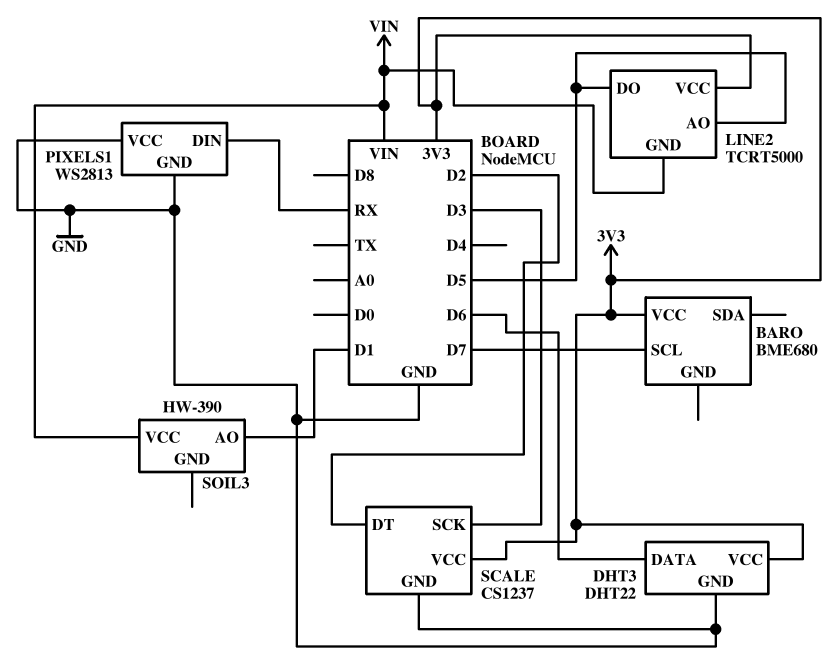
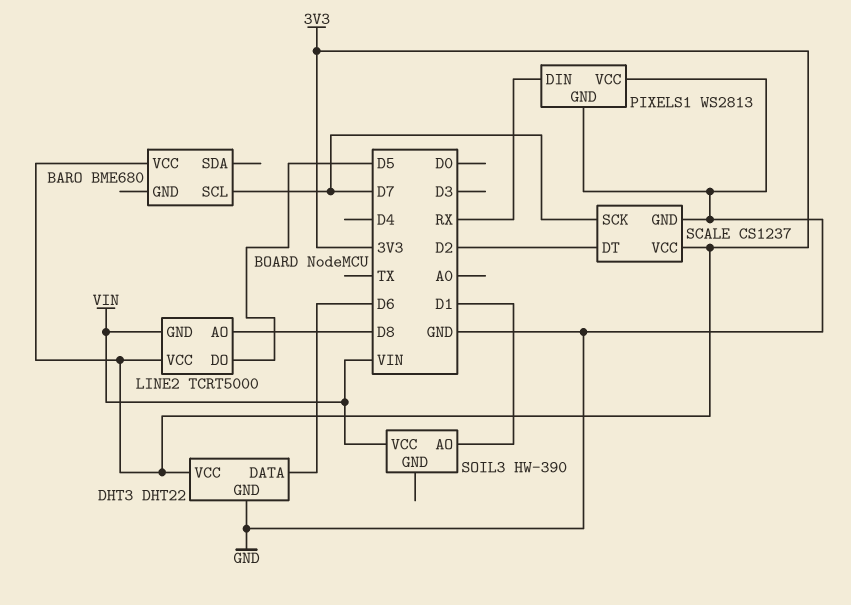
LINE2 pin AO: D5 -> D8
SCALE pin SCK: D3 -> D7

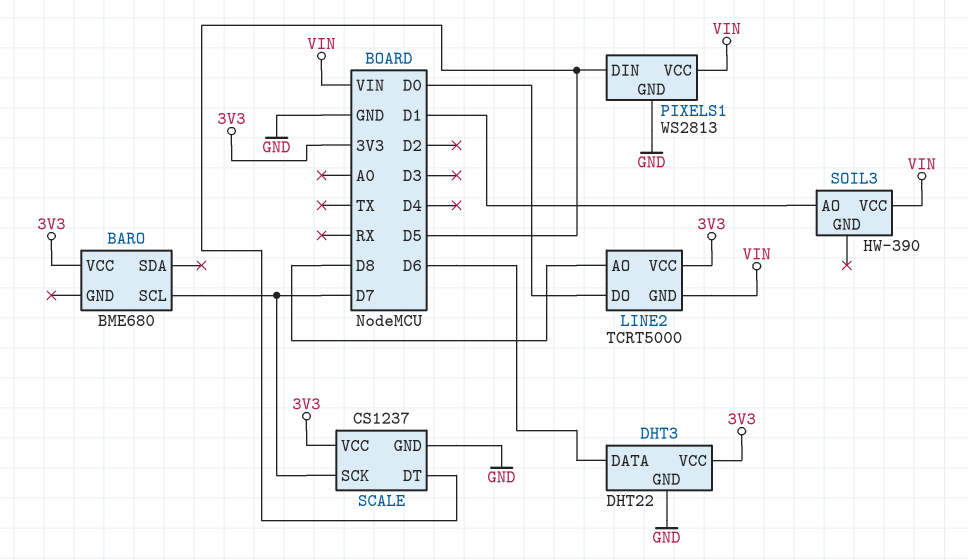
LINE2 pin DO: D5 -> D0
PIXELS1 pin DIN: RX -> D5
PIXELS1 pin VCC: GND -> VIN
SCALE pin DT: D2 -> D5

